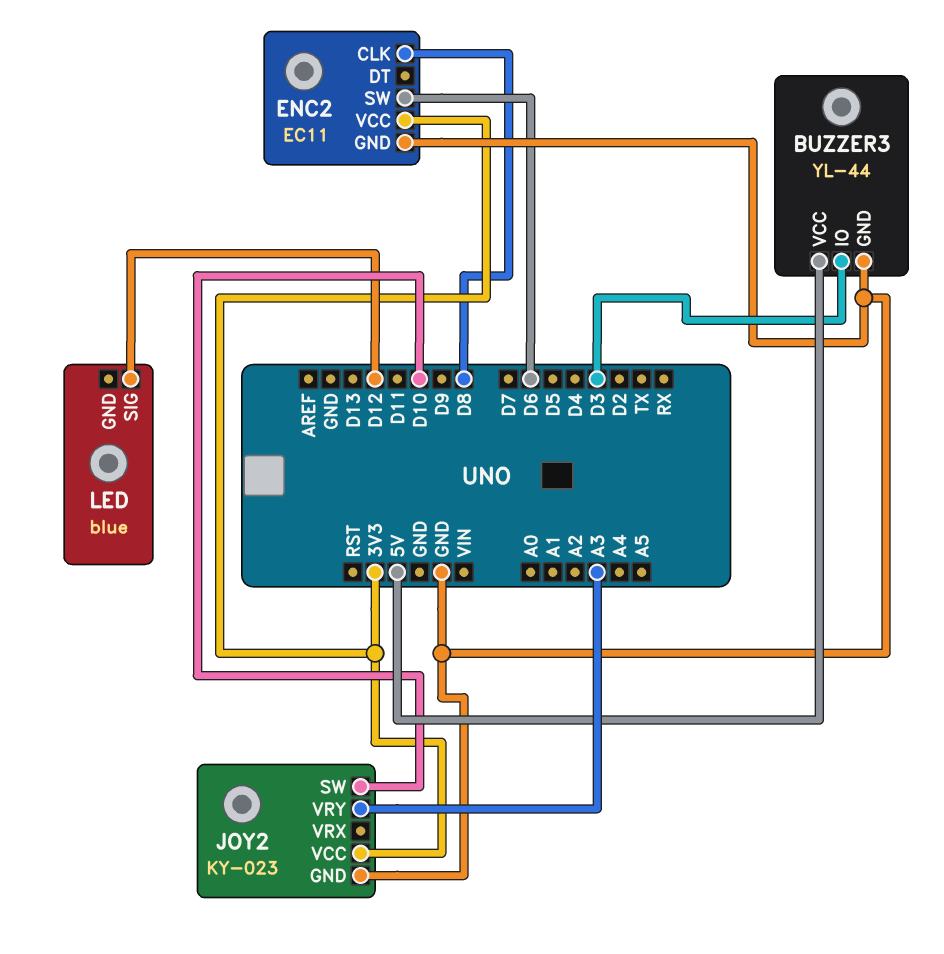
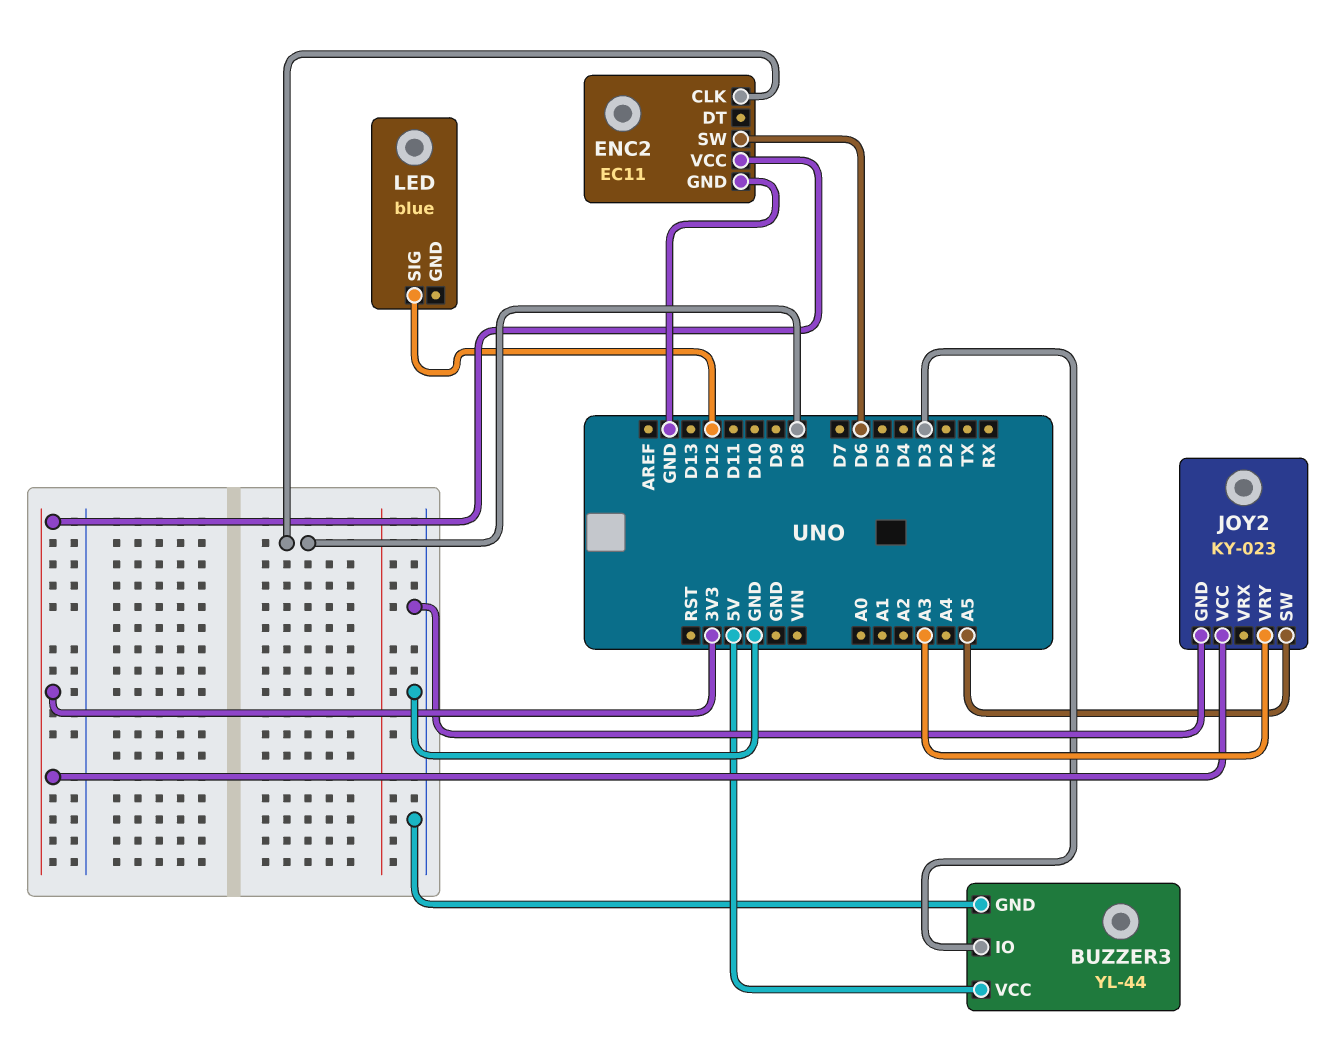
JOY2 pin SW: D10 -> A5

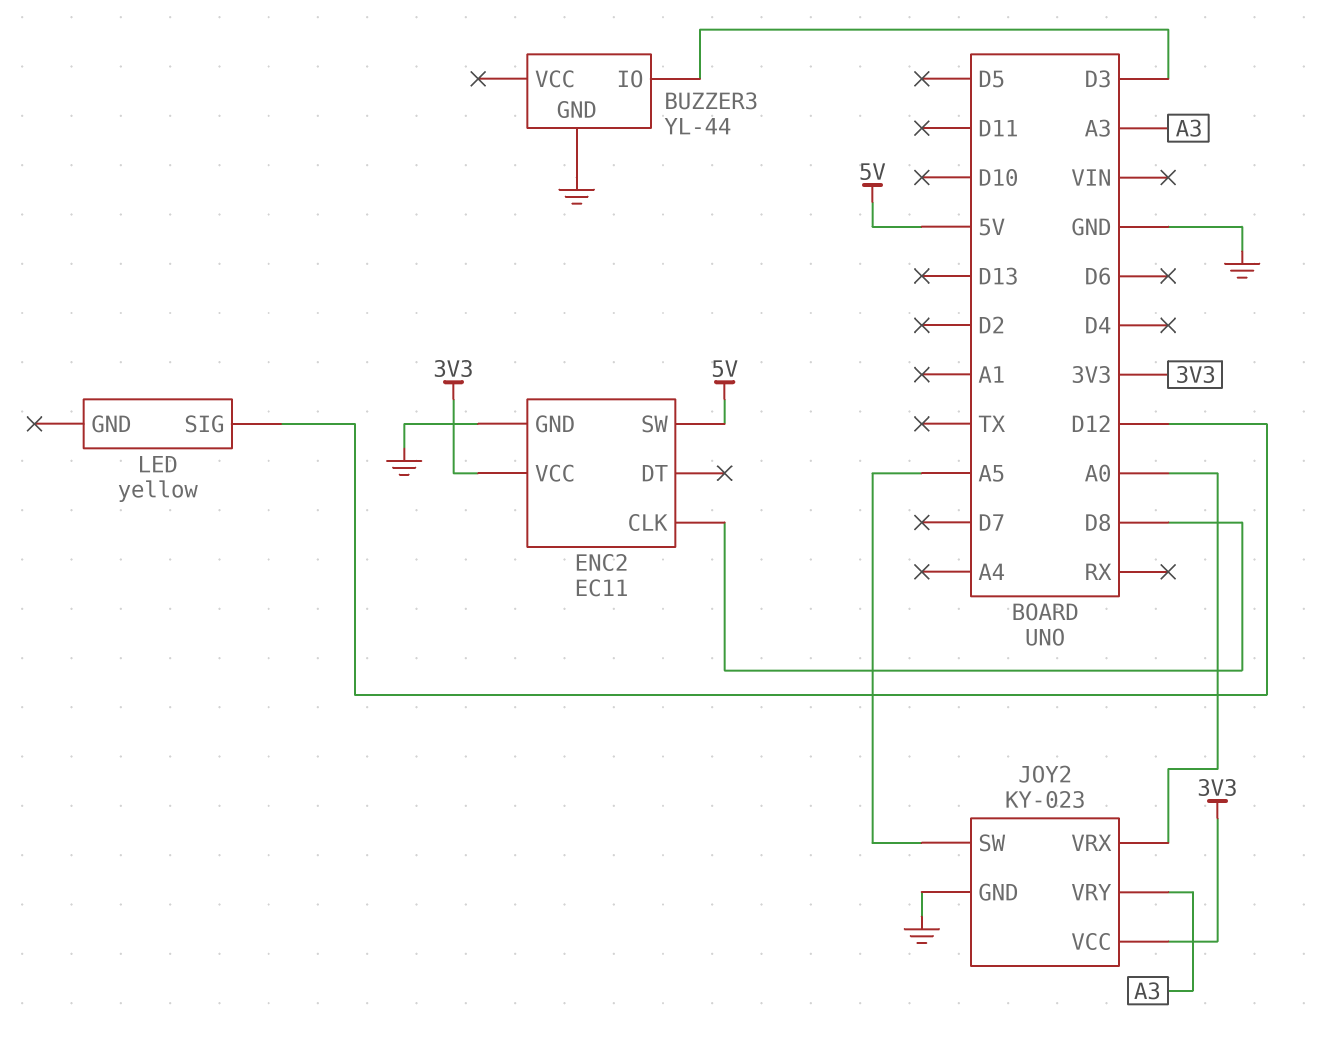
BUZZER3 pin VCC: 5V -> none
ENC2 pin SW: D6 -> 5V
JOY2 pin VRX: none -> A0
LED: blue -> yellow

